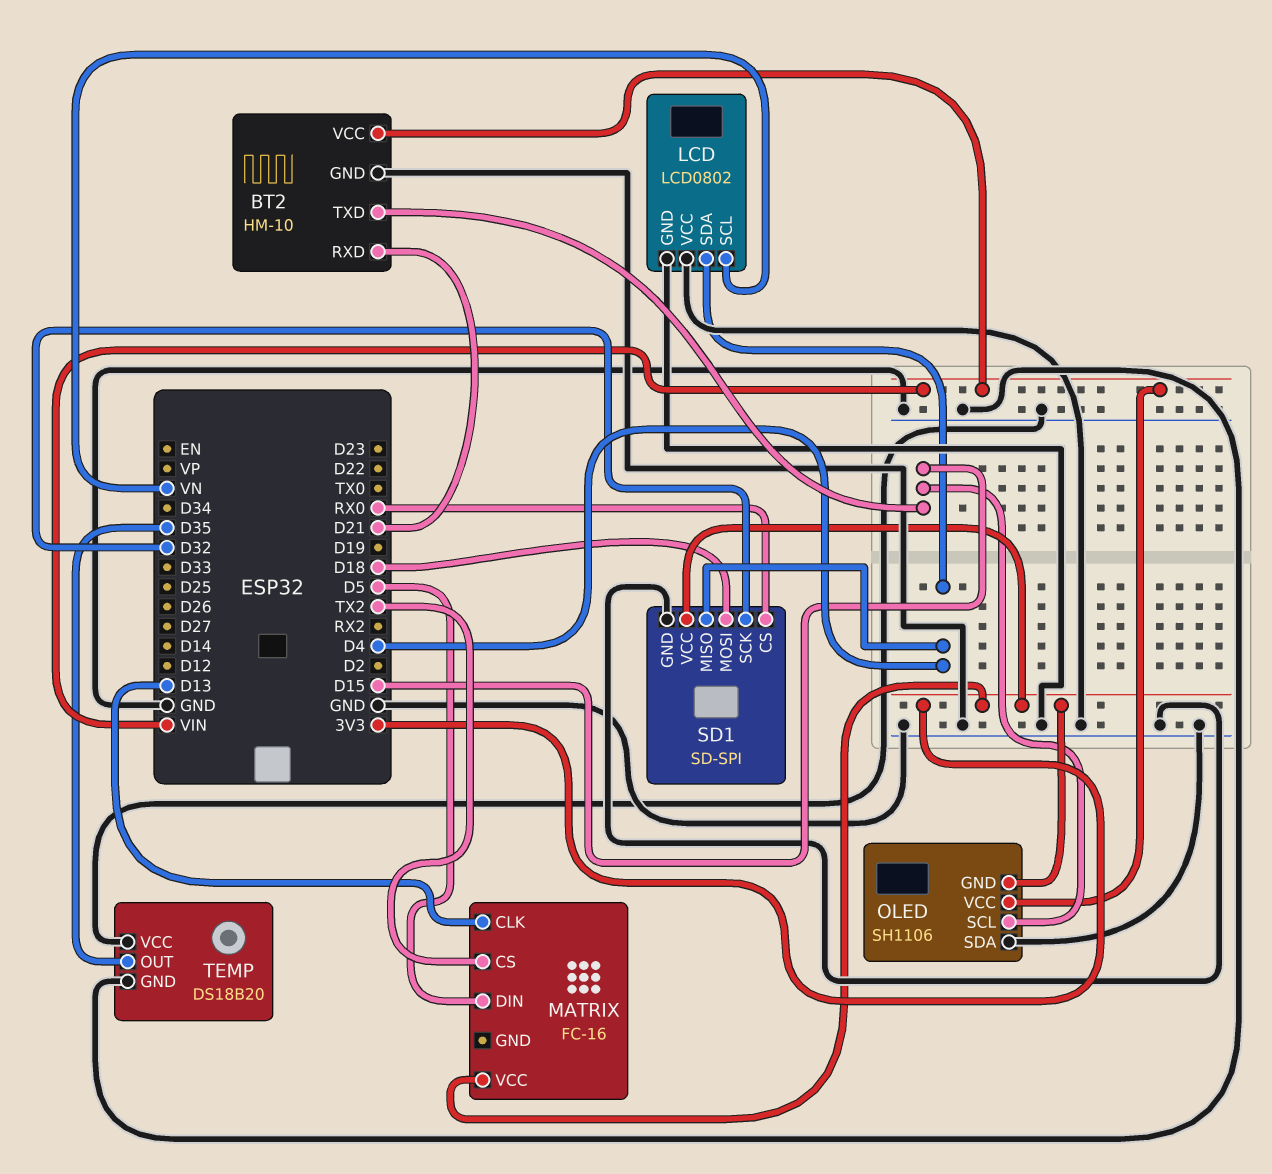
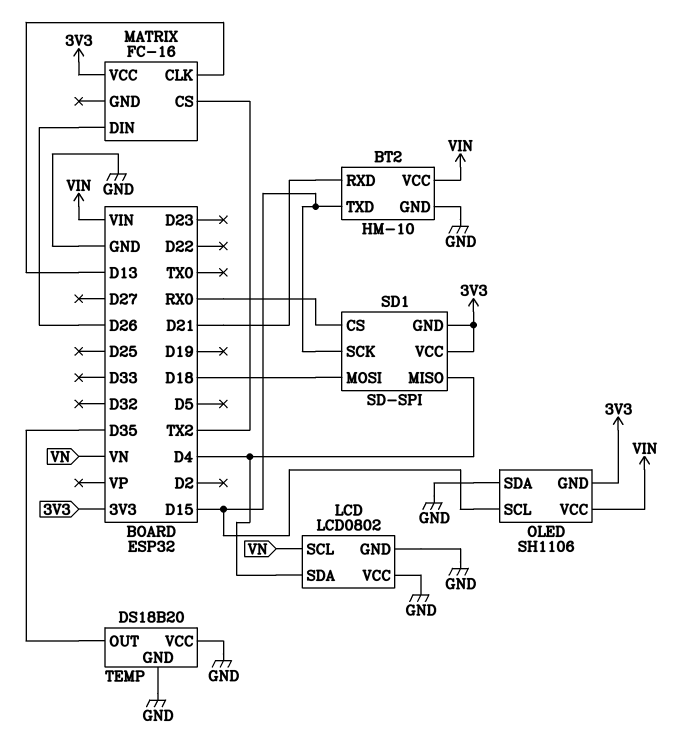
MATRIX pin DIN: D5 -> D26
SD1 pin GND: GND -> 3V3
SD1 pin SCK: D32 -> D15

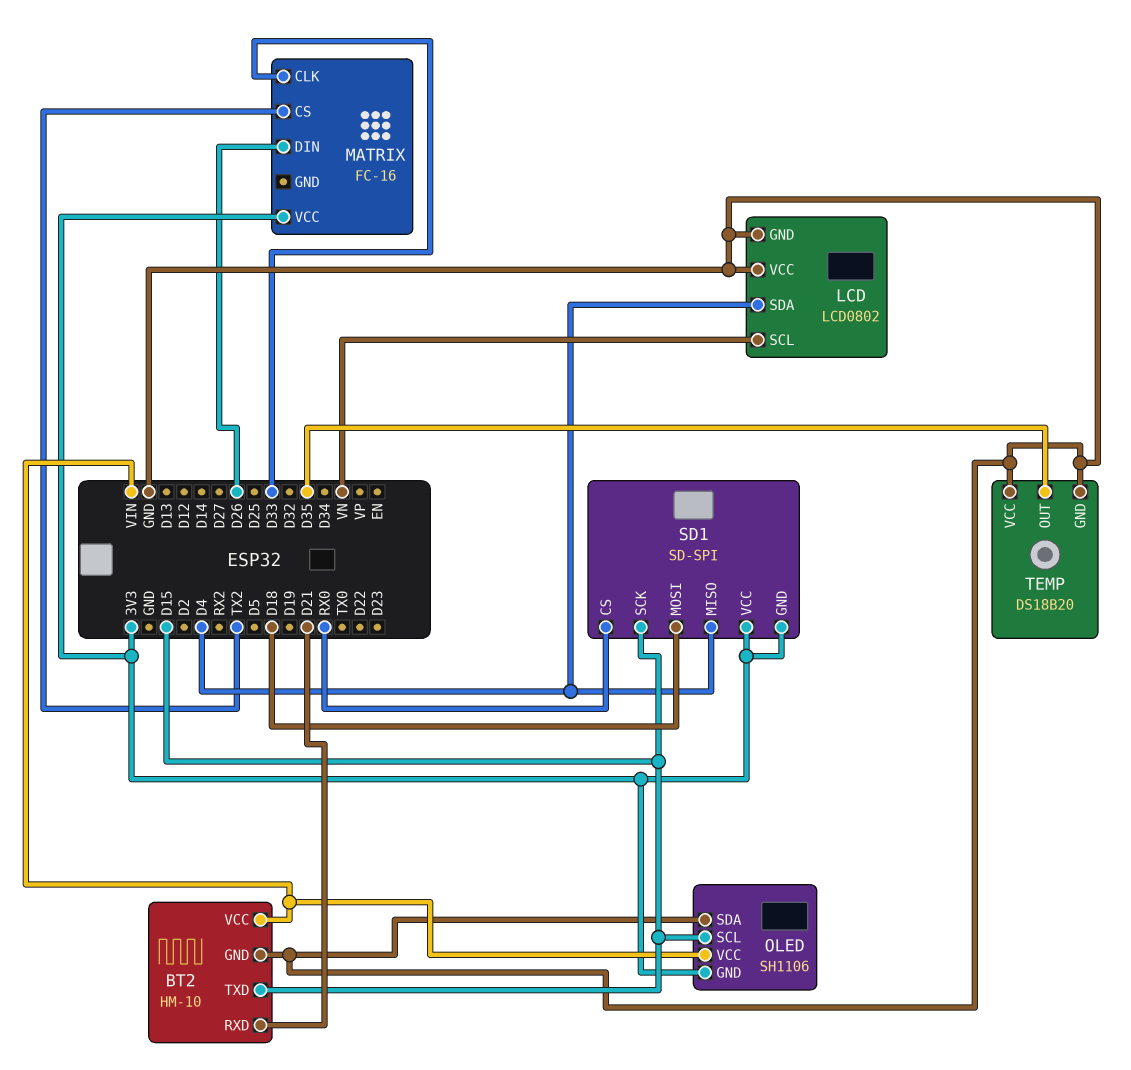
MATRIX pin CLK: D13 -> D33

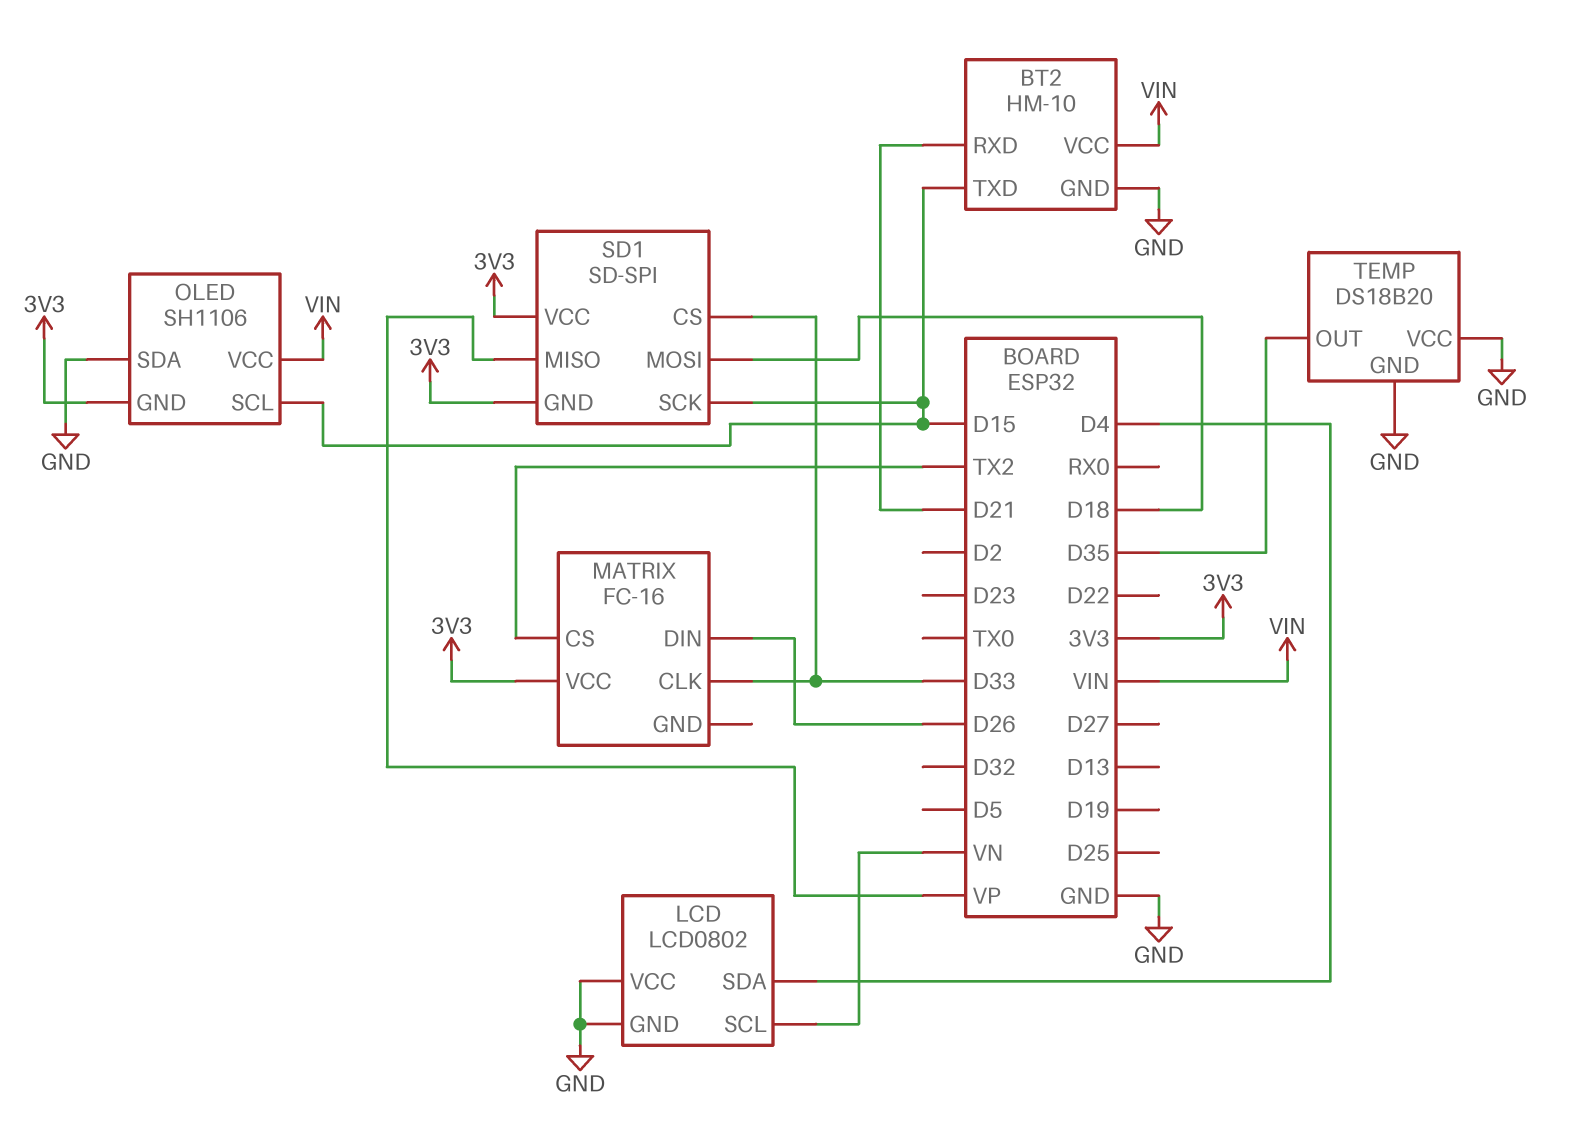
SD1 pin CS: RX0 -> D33
SD1 pin MISO: D4 -> VP

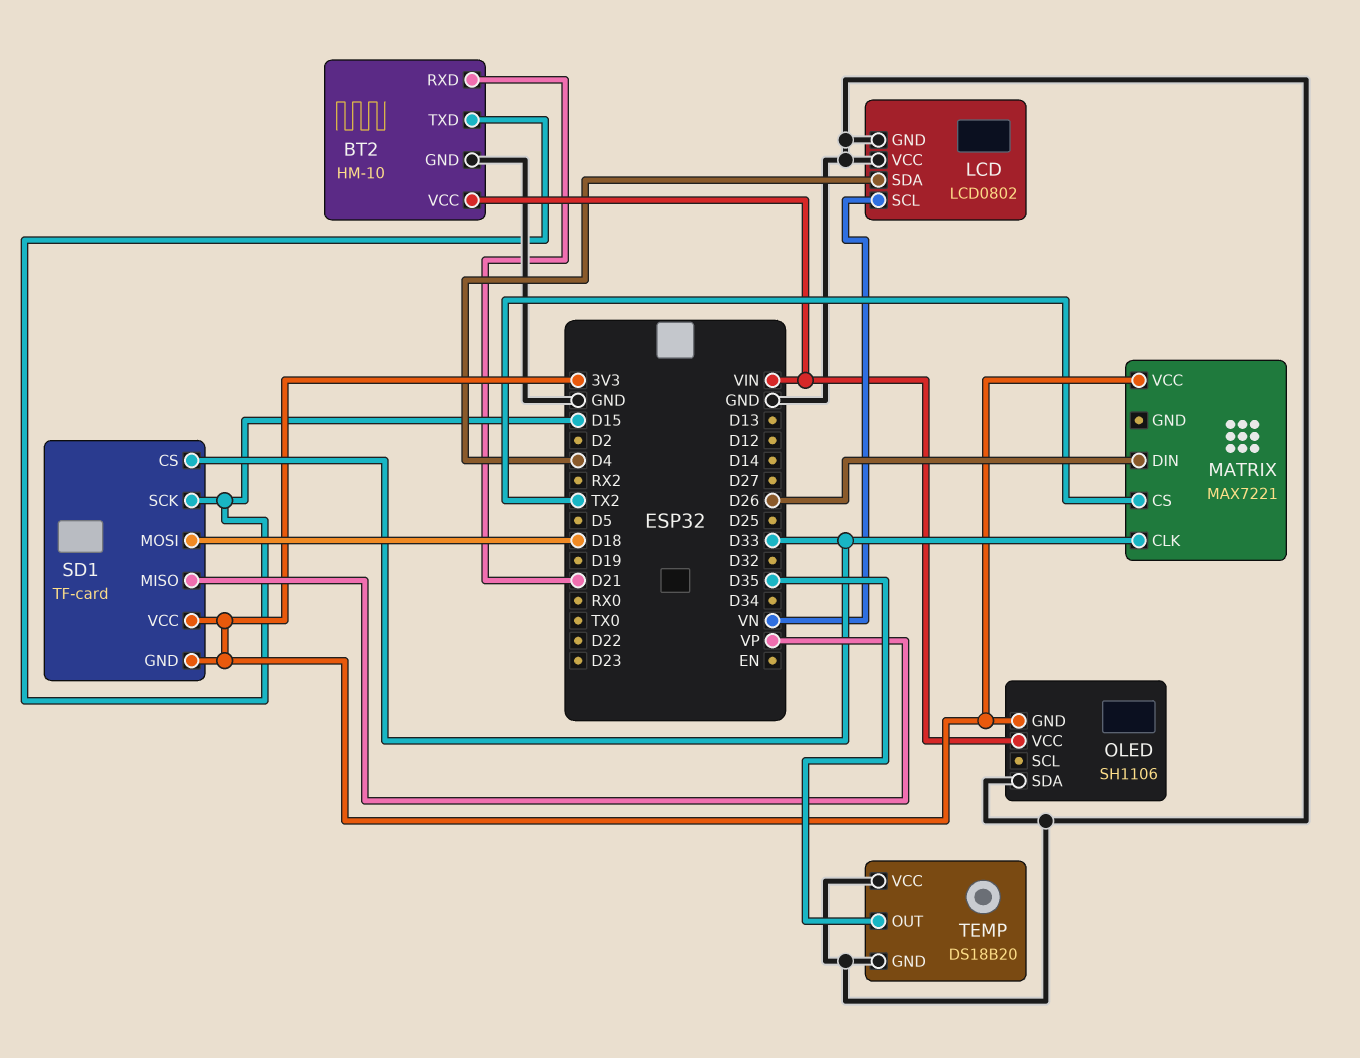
MATRIX: FC-16 -> MAX7221
OLED pin SCL: D15 -> none
SD1: SD-SPI -> TF-card

